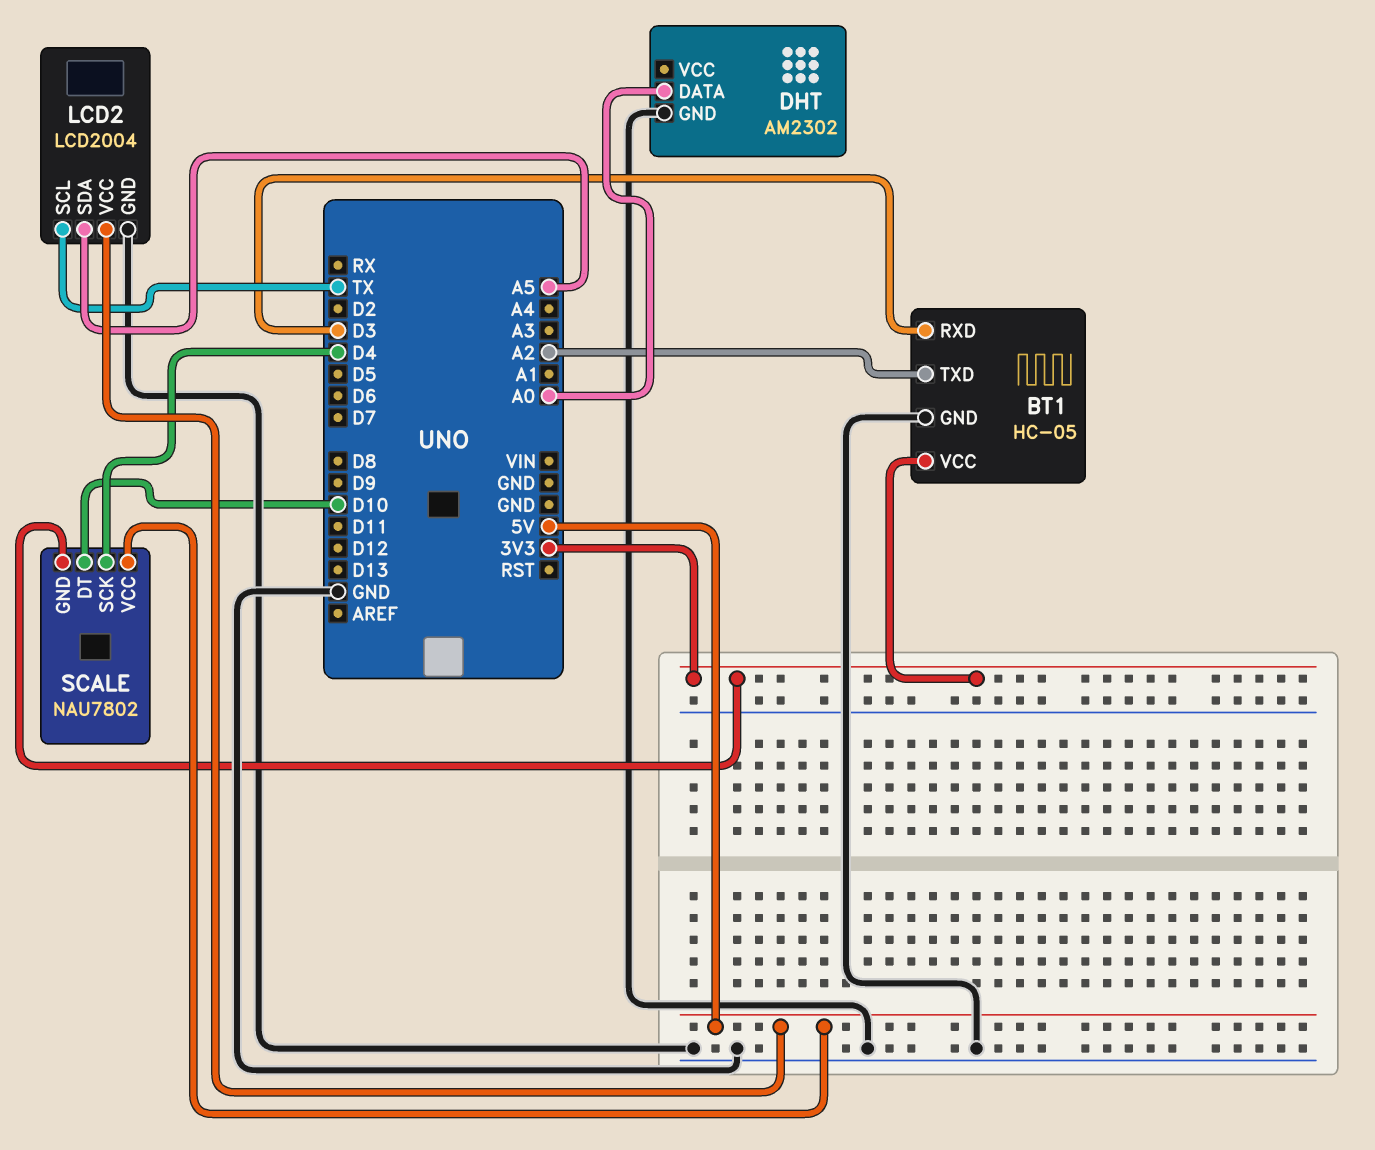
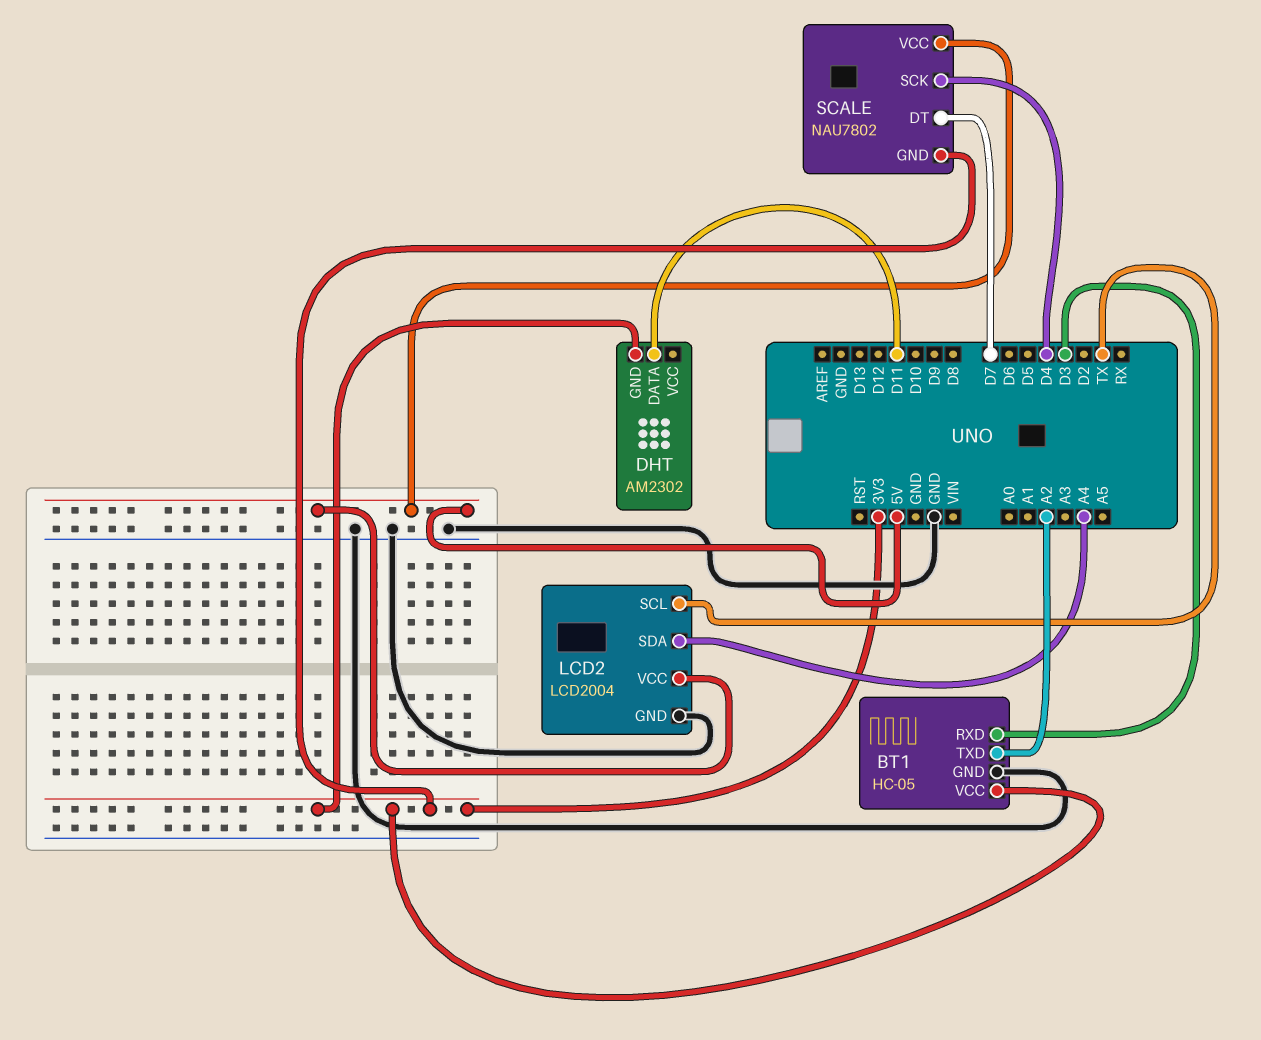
DHT pin DATA: A0 -> D11
DHT pin GND: GND -> 3V3
LCD2 pin SDA: A5 -> A4
SCALE pin DT: D10 -> D7

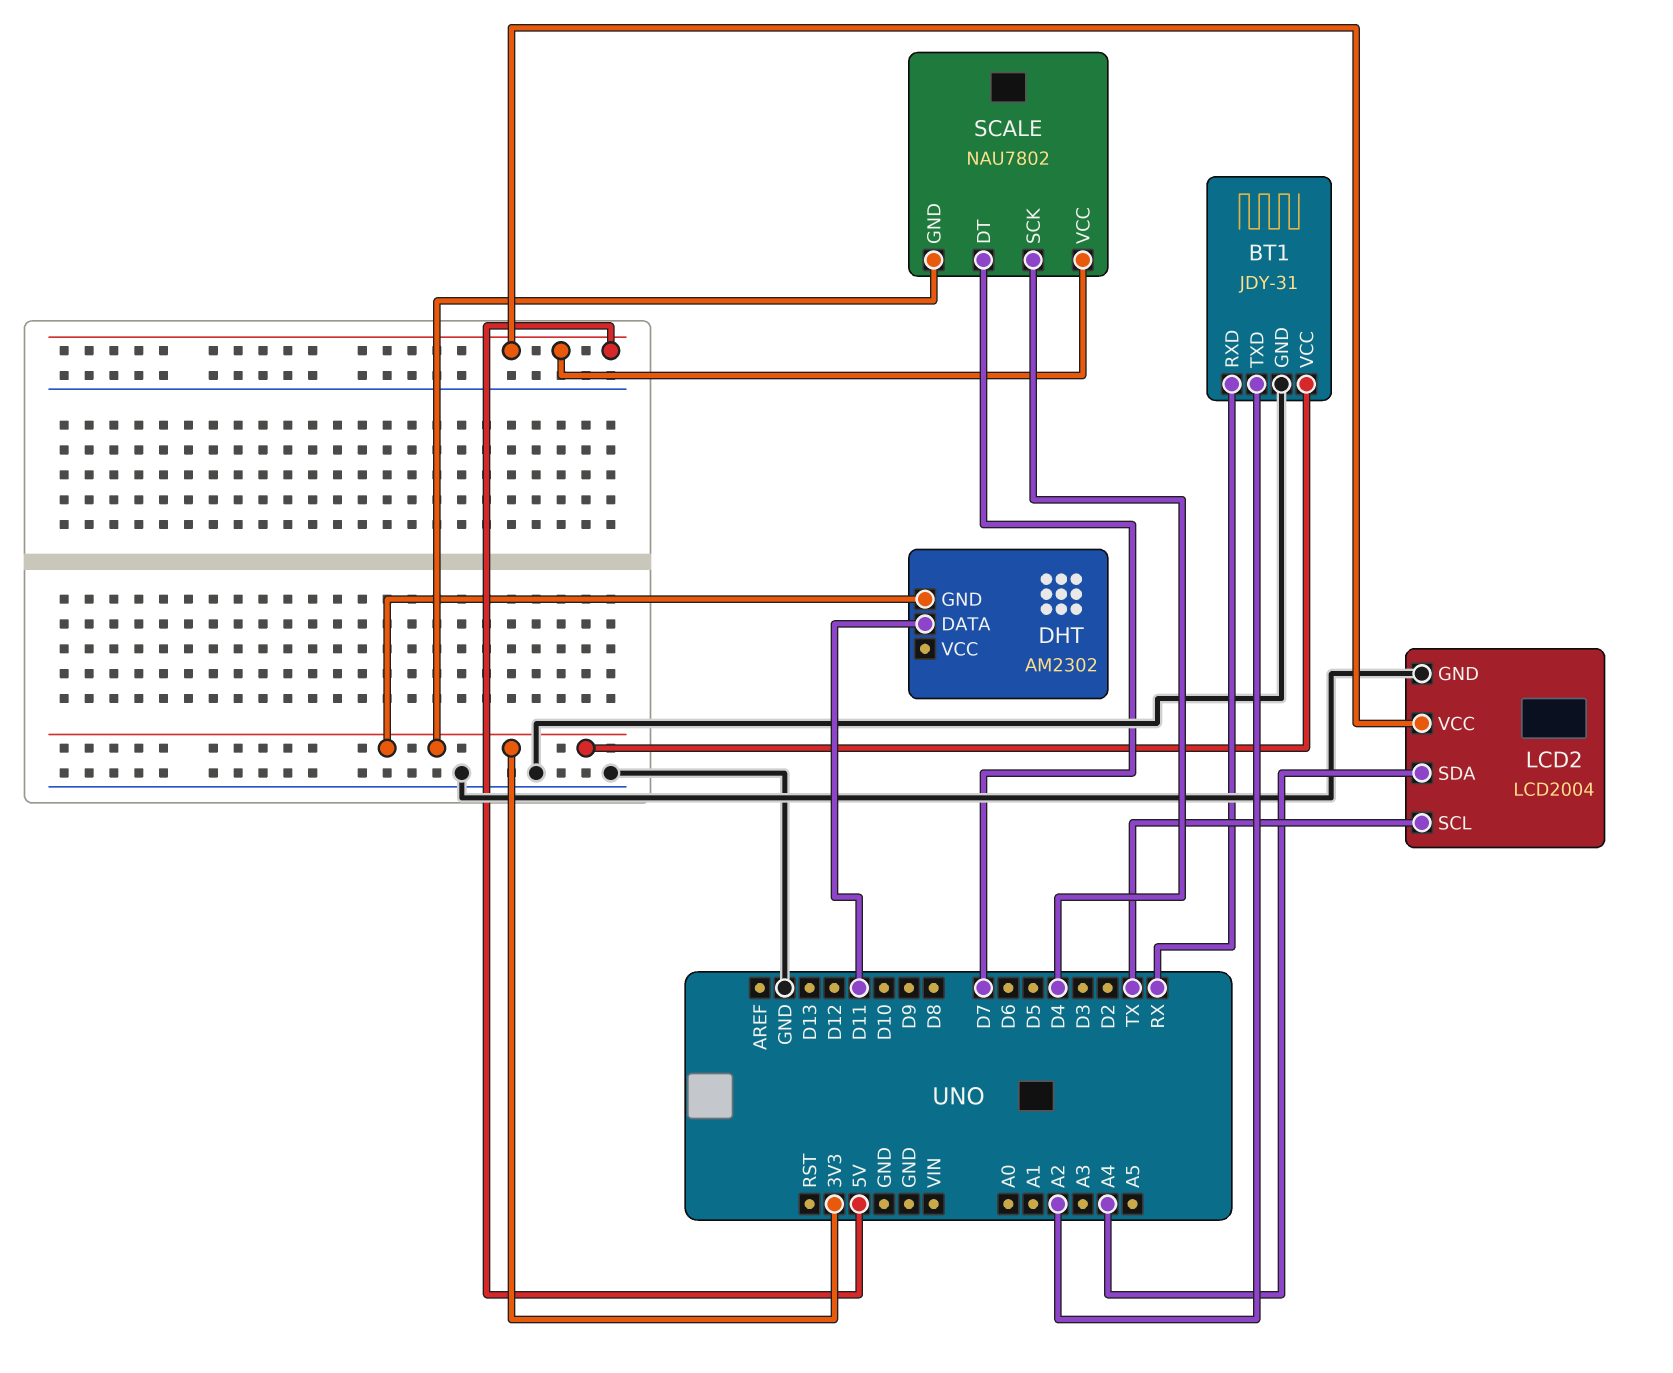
BT1: HC-05 -> JDY-31
BT1 pin RXD: D3 -> RX

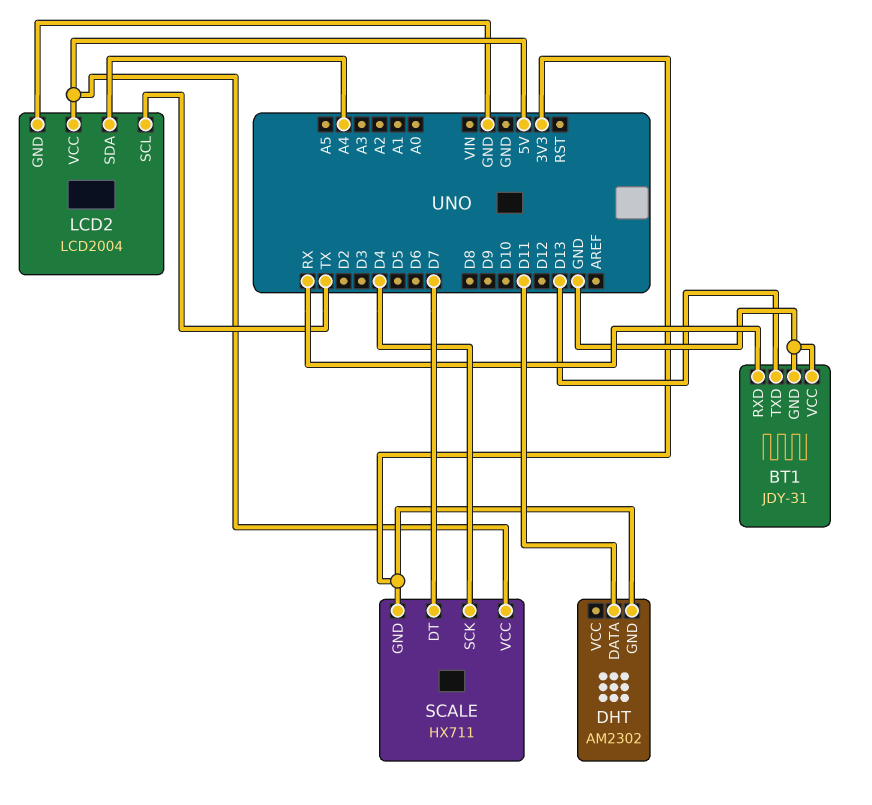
BT1 pin TXD: A2 -> D13
BT1 pin VCC: 3V3 -> GND
SCALE: NAU7802 -> HX711

